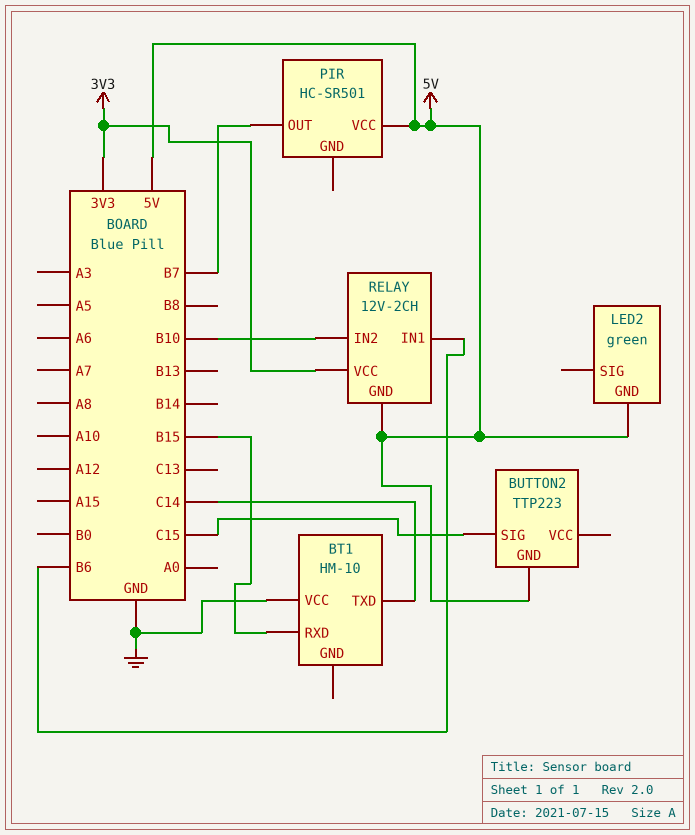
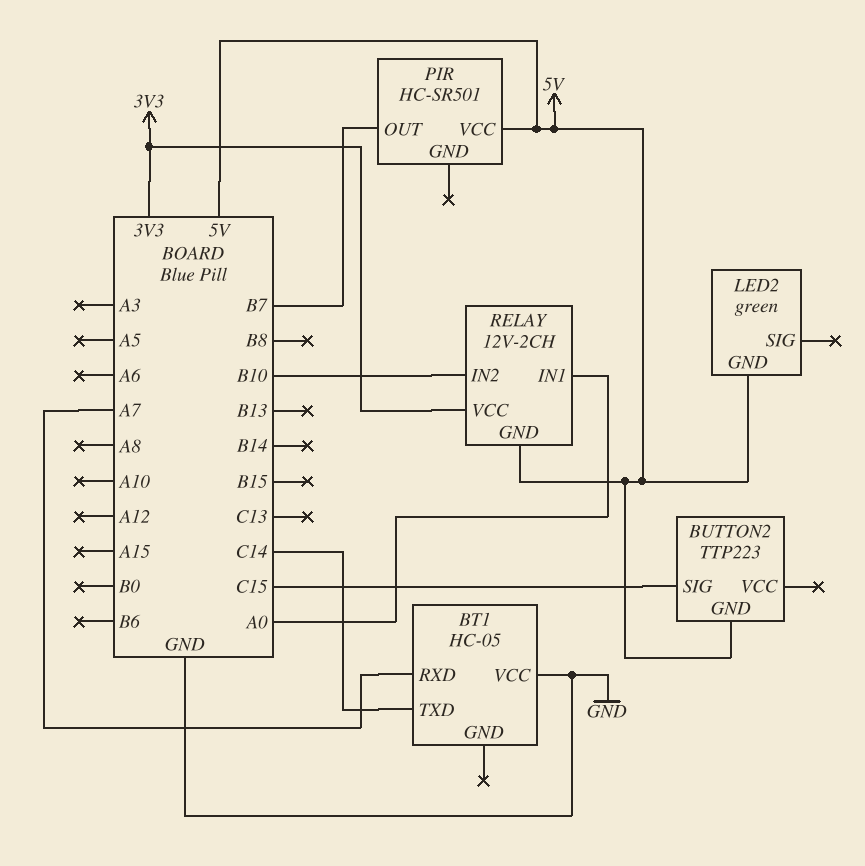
BT1: HM-10 -> HC-05
BT1 pin RXD: B15 -> A7
RELAY pin IN1: B6 -> A0

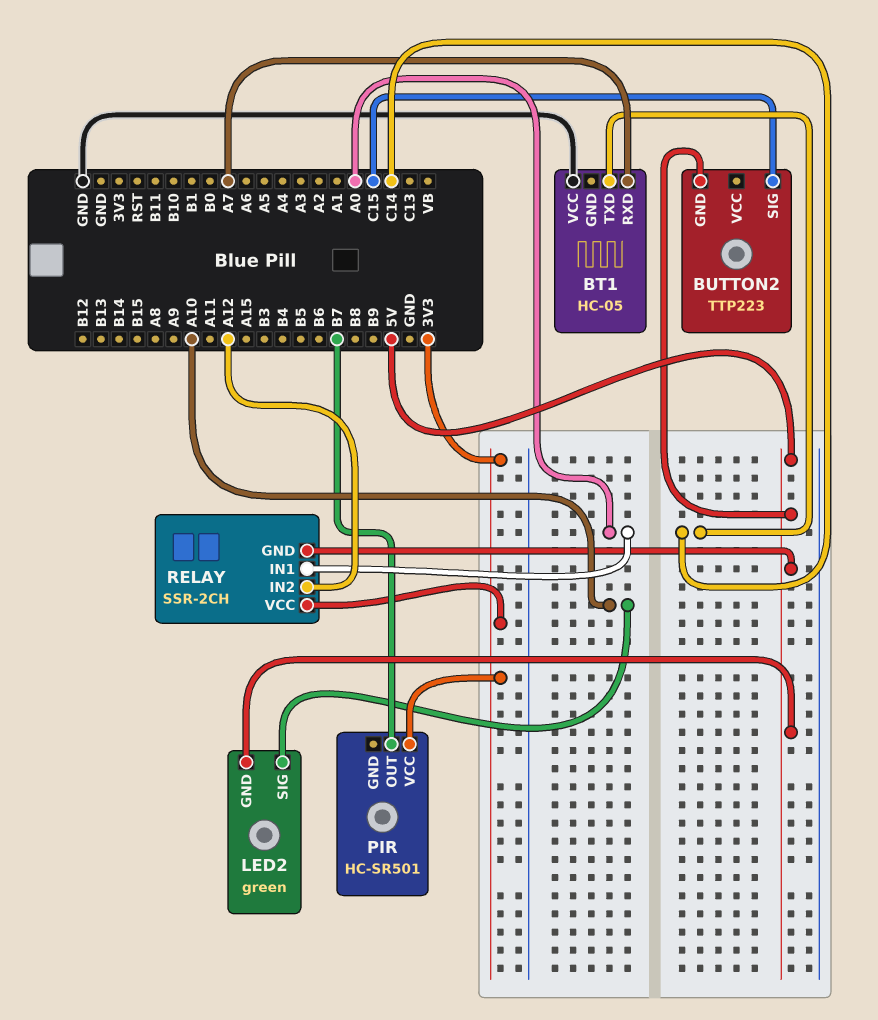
LED2 pin SIG: none -> A10
PIR pin VCC: 5V -> 3V3
RELAY: 12V-2CH -> SSR-2CH
RELAY pin IN2: B10 -> A12

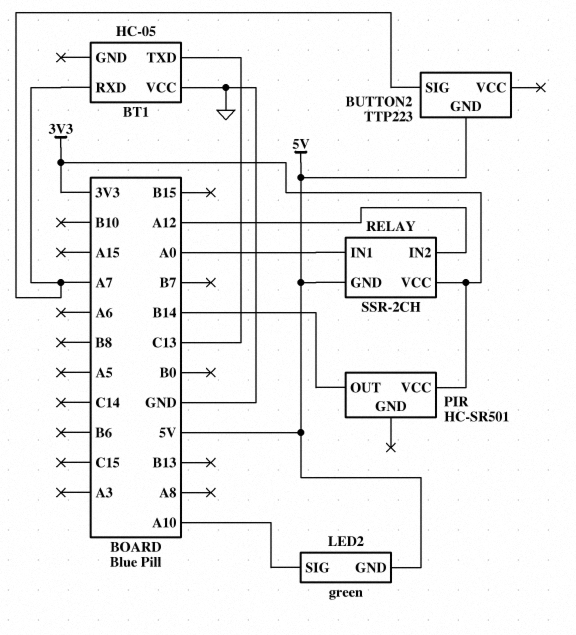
BT1 pin TXD: C14 -> C13
BUTTON2 pin SIG: C15 -> A7
PIR pin OUT: B7 -> B14

